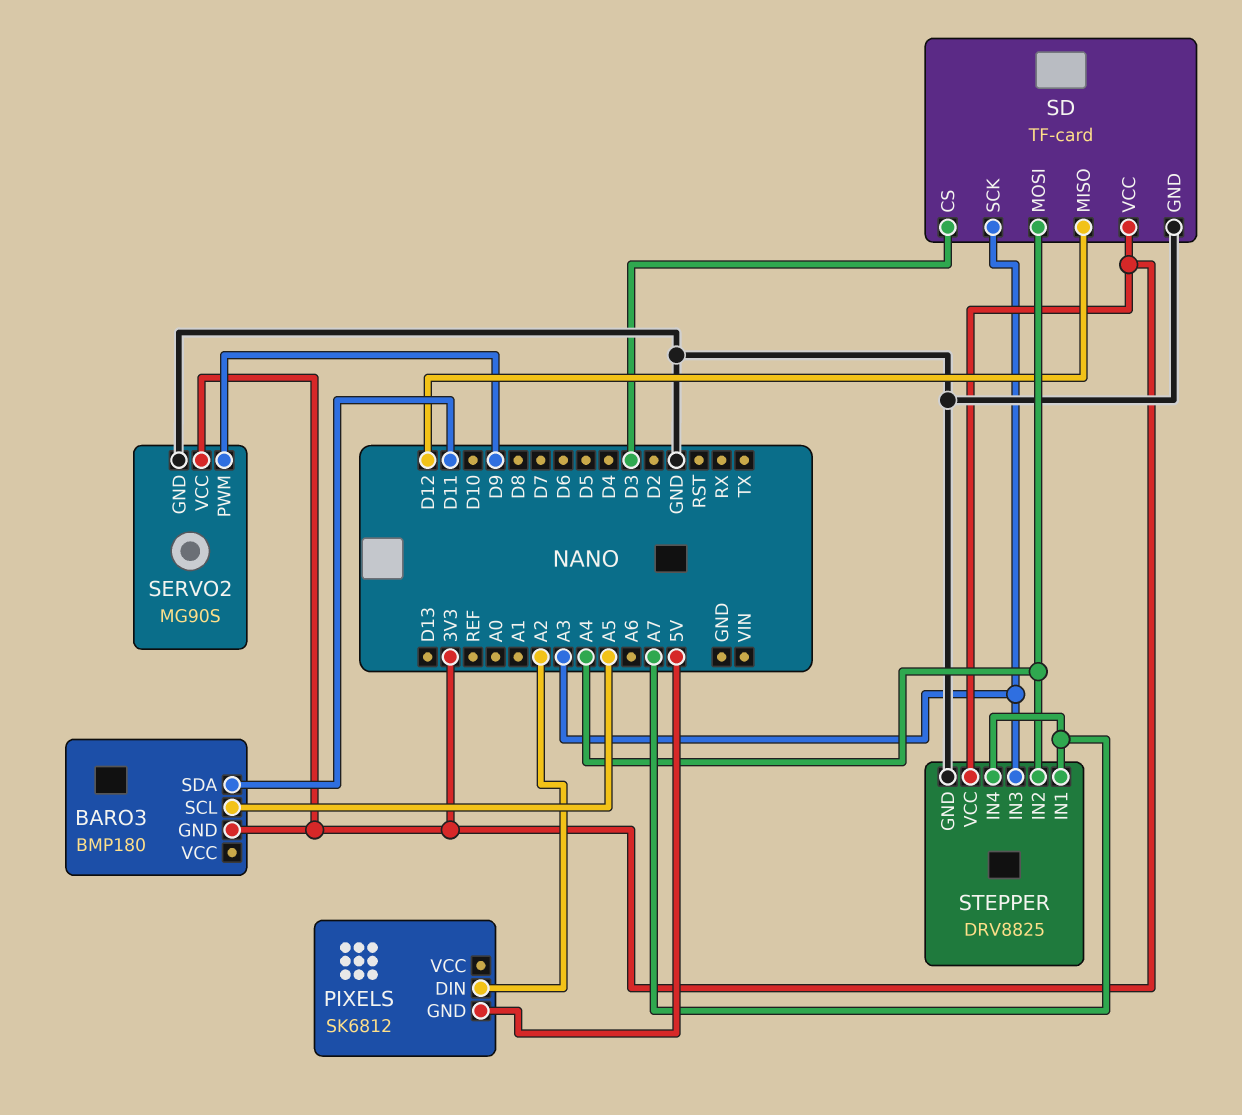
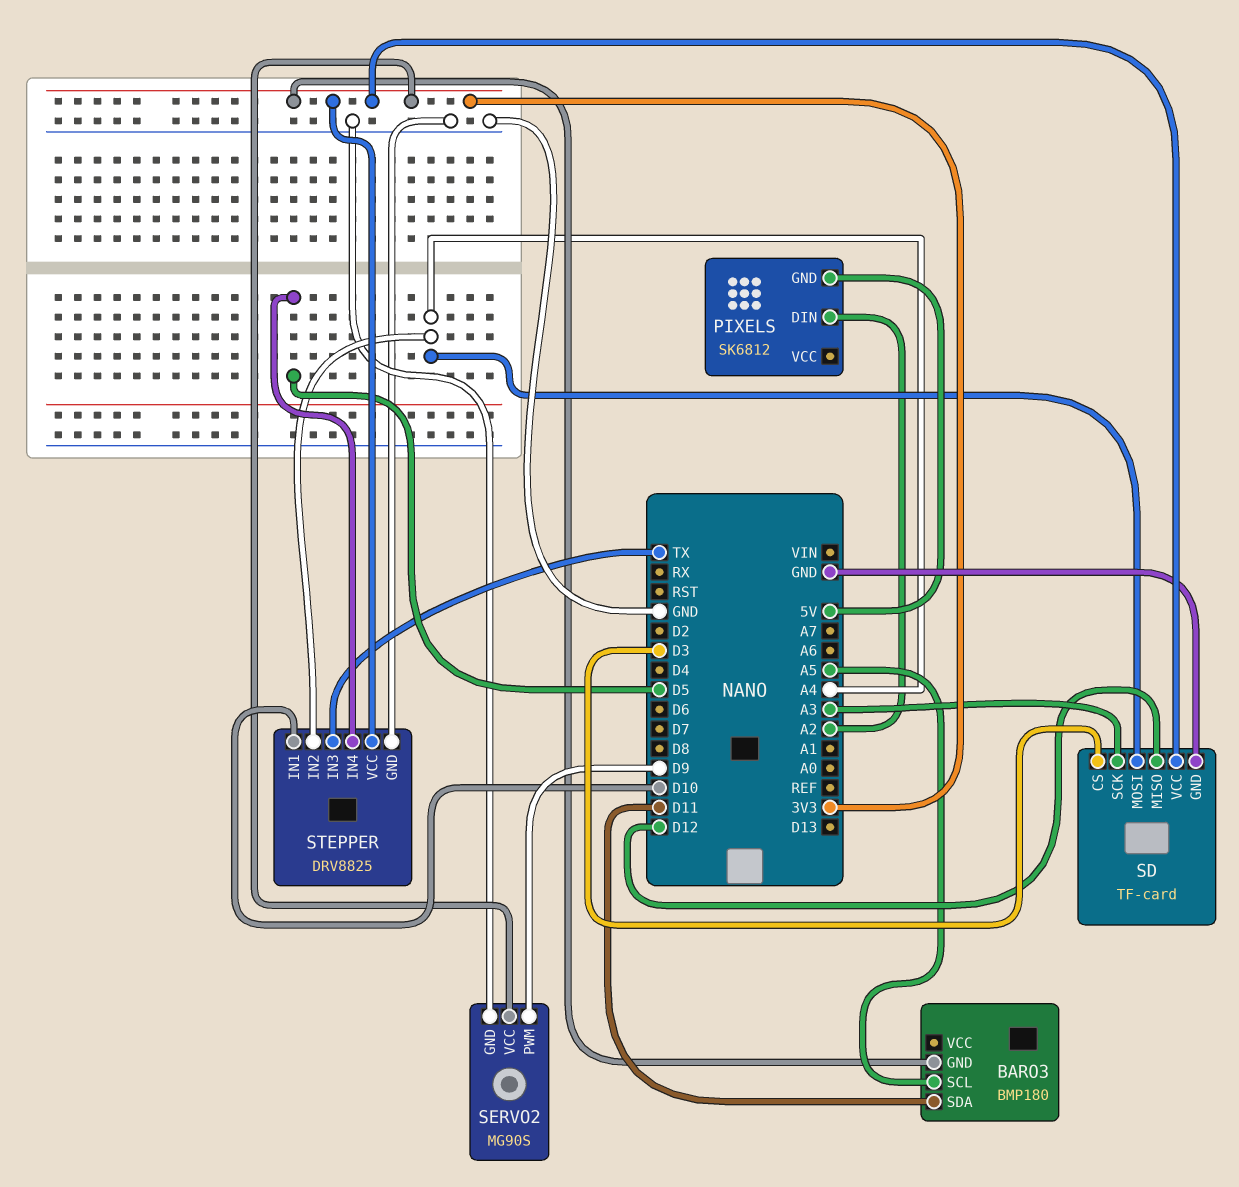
STEPPER pin IN1: A7 -> D10
STEPPER pin IN3: A3 -> TX
STEPPER pin IN4: A7 -> D5

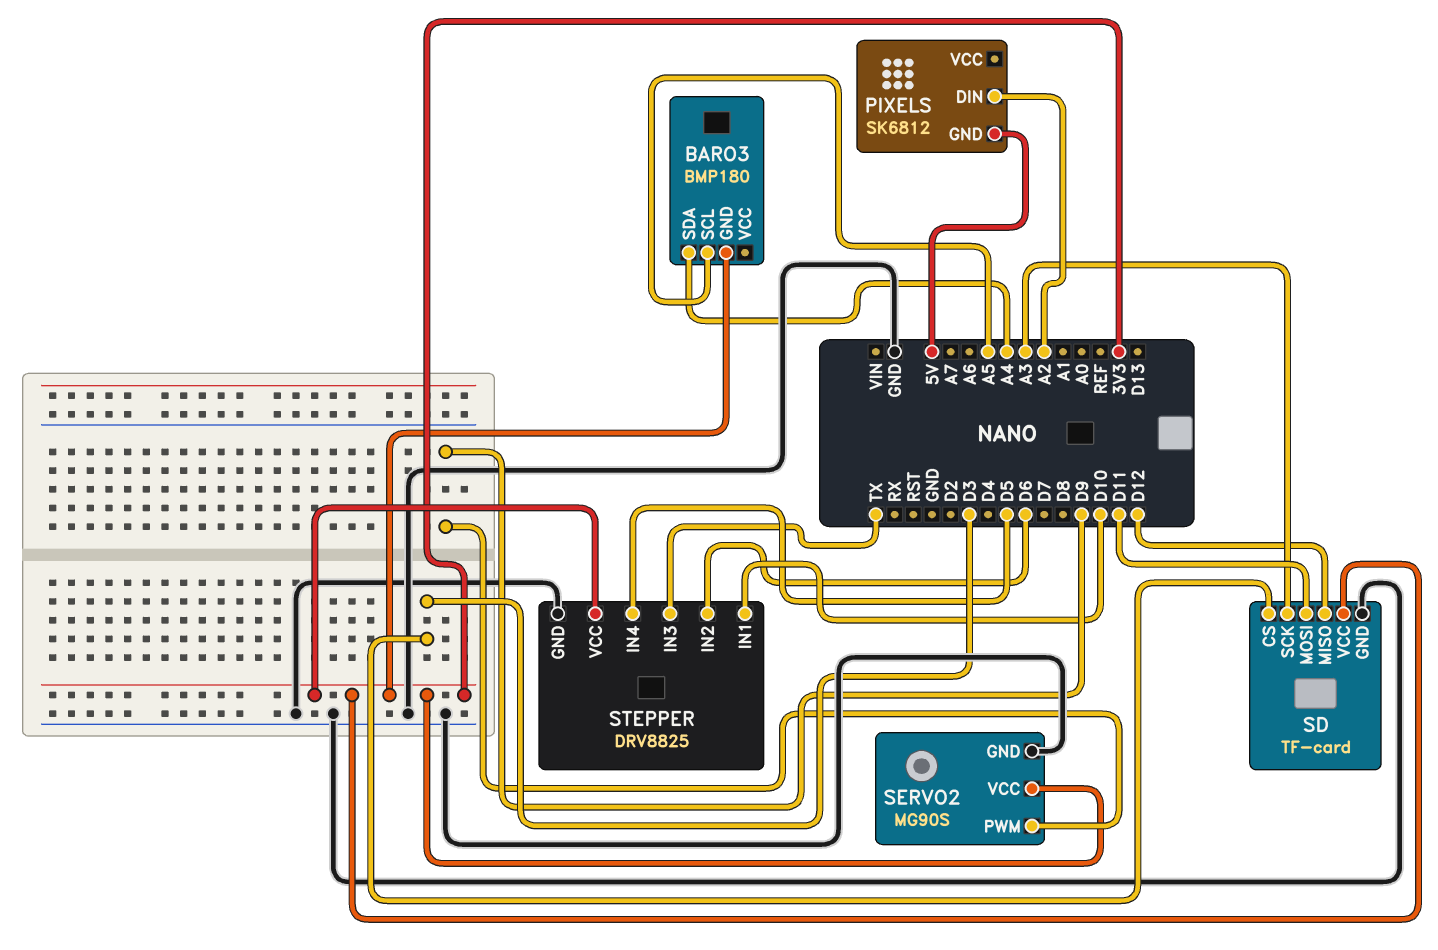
BARO3 pin SDA: D11 -> A4
SD pin MOSI: A4 -> D11
STEPPER pin IN2: A4 -> D6

